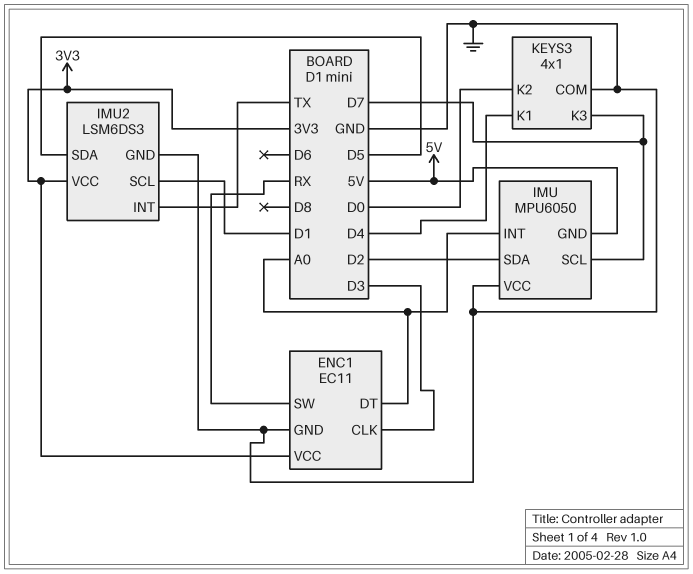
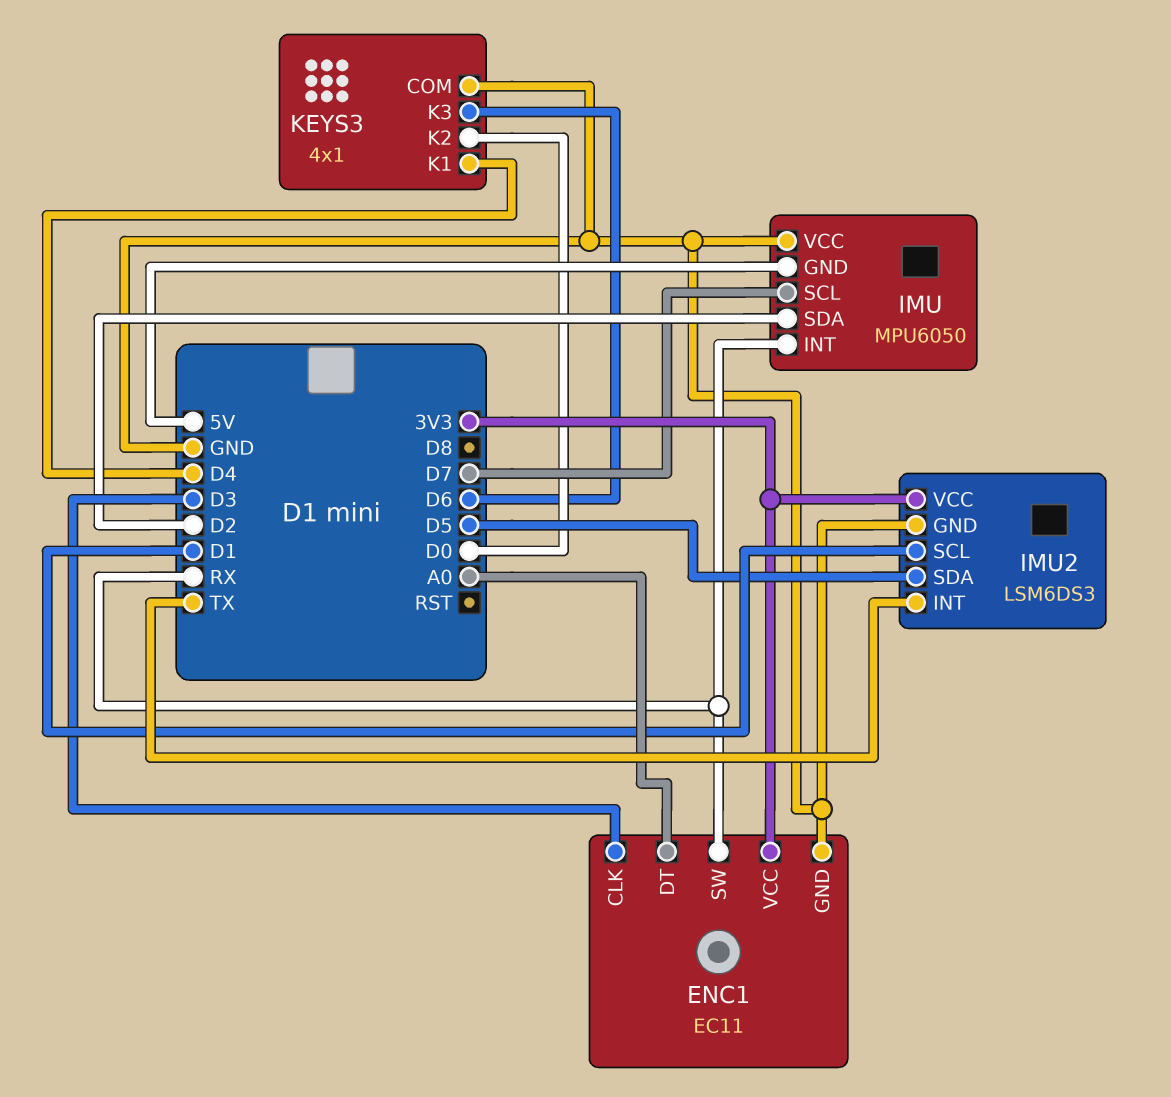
IMU pin INT: A0 -> RX
KEYS3 pin K3: D7 -> D6

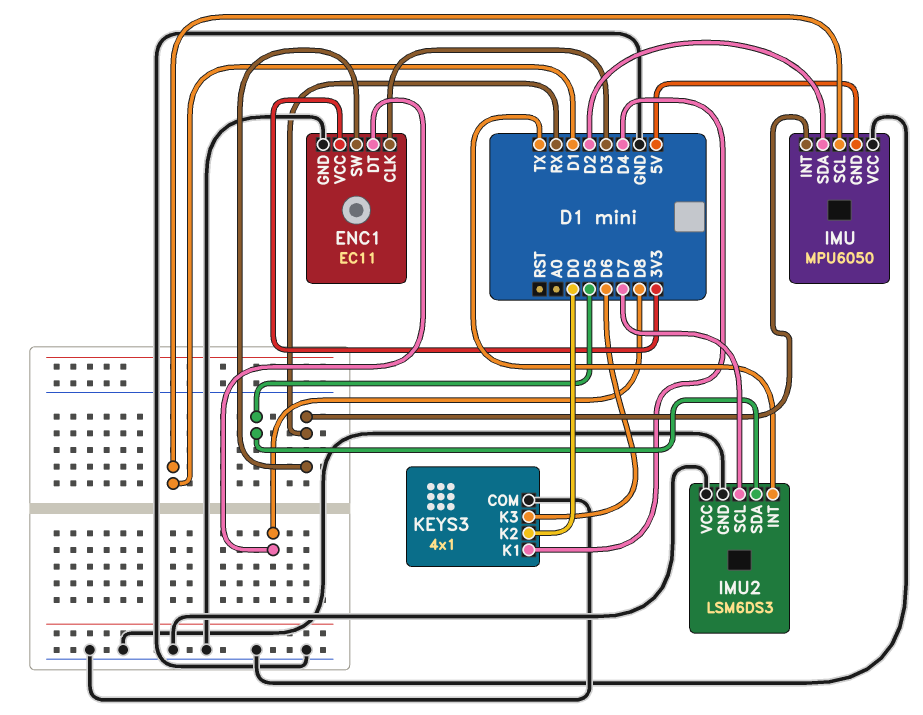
ENC1 pin DT: A0 -> D8
IMU pin SCL: D7 -> D1
IMU2 pin SCL: D1 -> D7
IMU2 pin VCC: 3V3 -> GND

